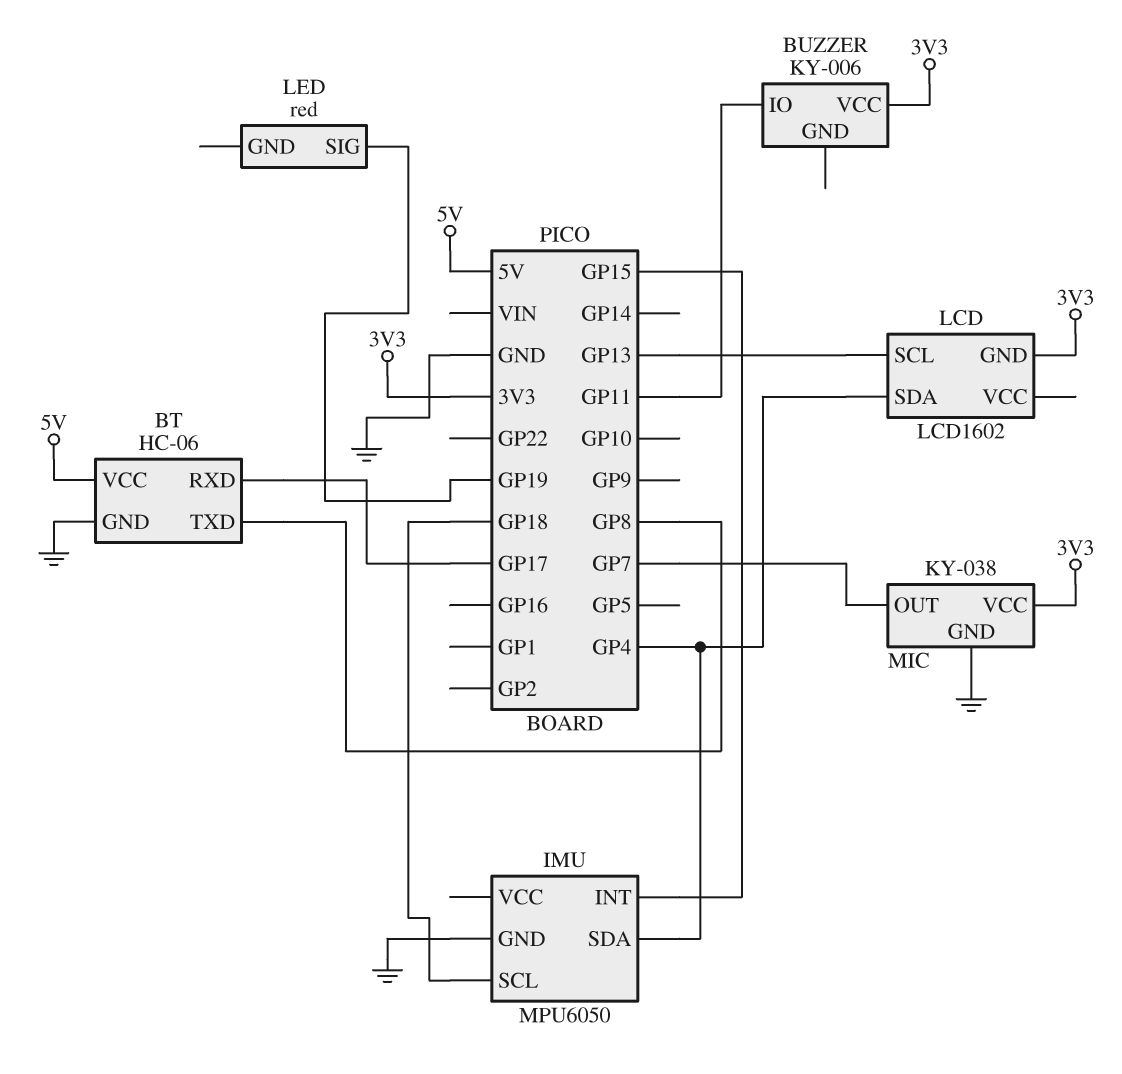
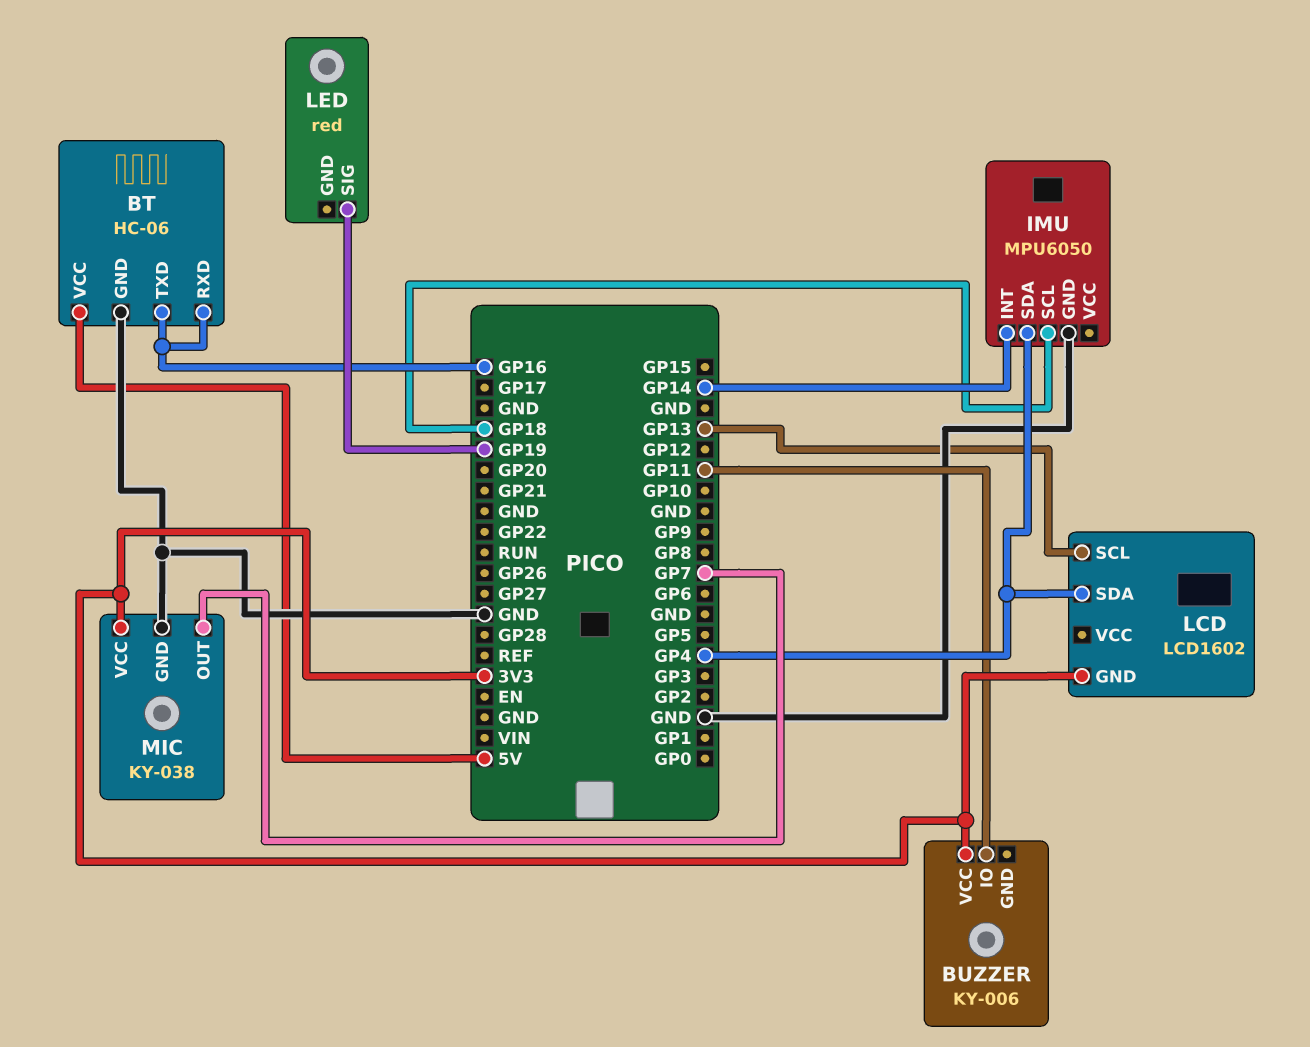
BT pin RXD: GP17 -> GP16
BT pin TXD: GP8 -> GP16
IMU pin INT: GP15 -> GP14

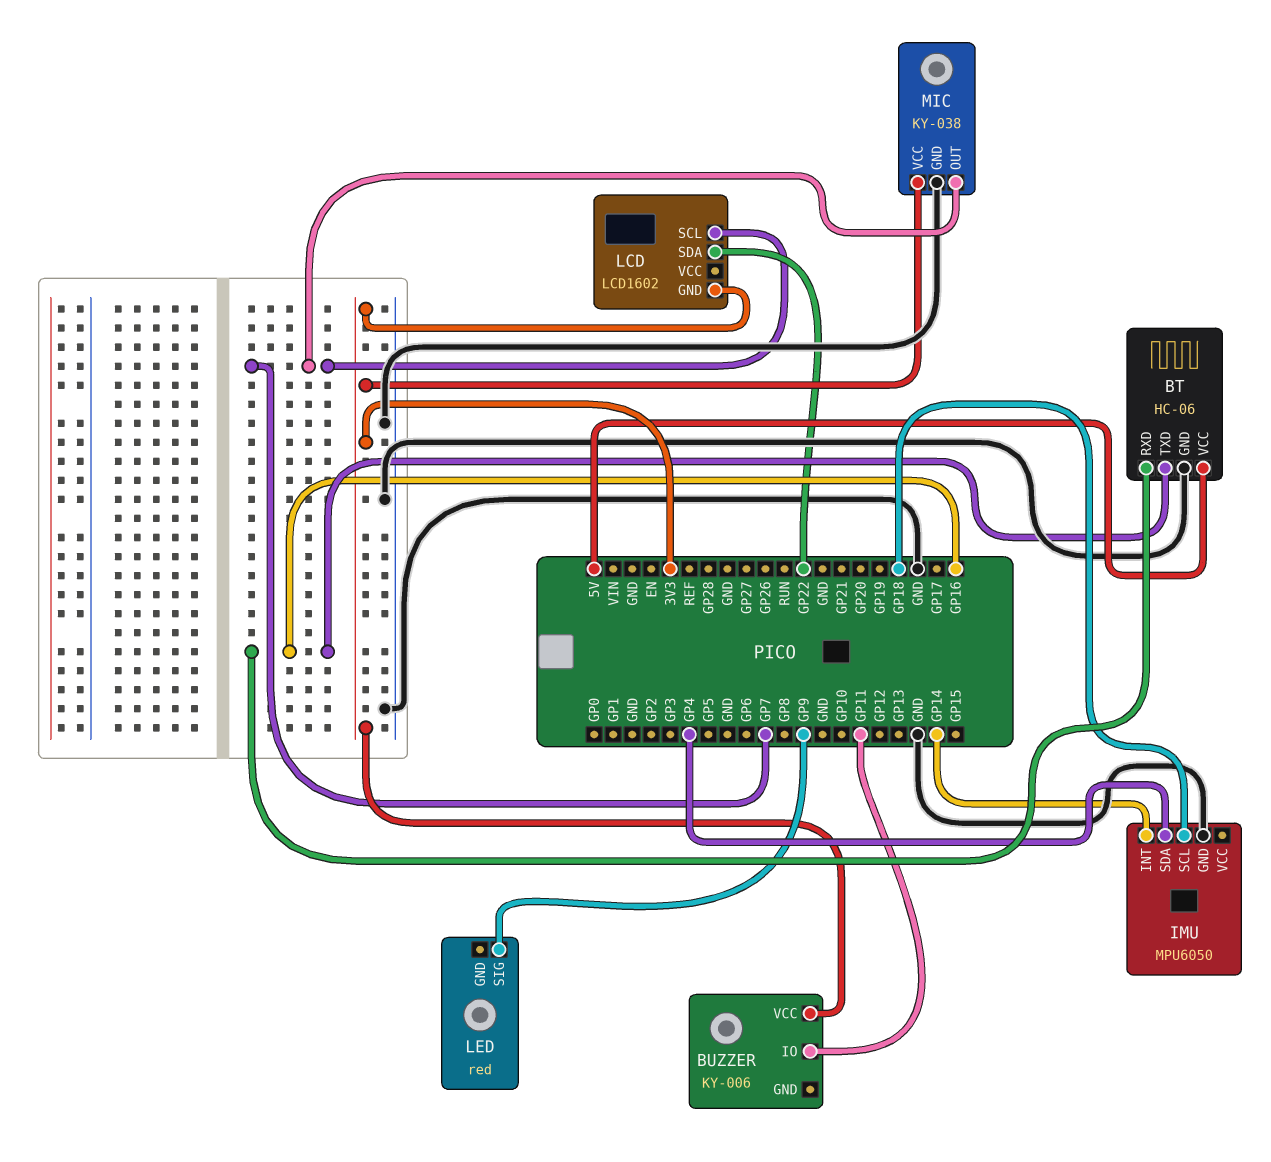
LCD pin SCL: GP13 -> GP7
LCD pin SDA: GP4 -> GP22
LED pin SIG: GP19 -> GP9

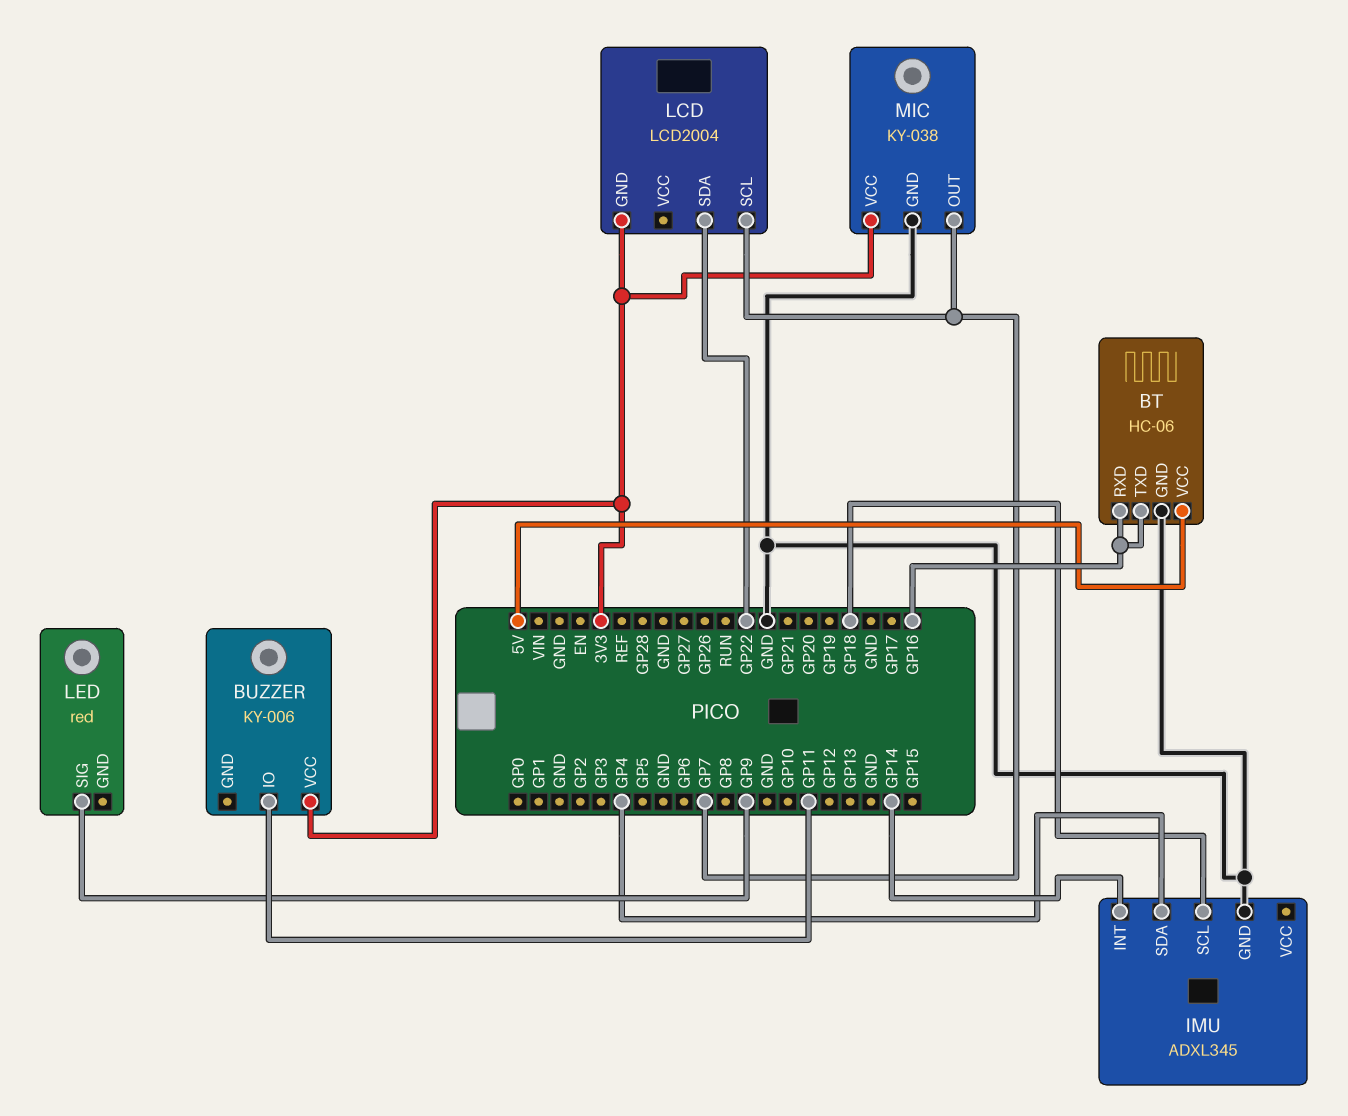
IMU: MPU6050 -> ADXL345
LCD: LCD1602 -> LCD2004

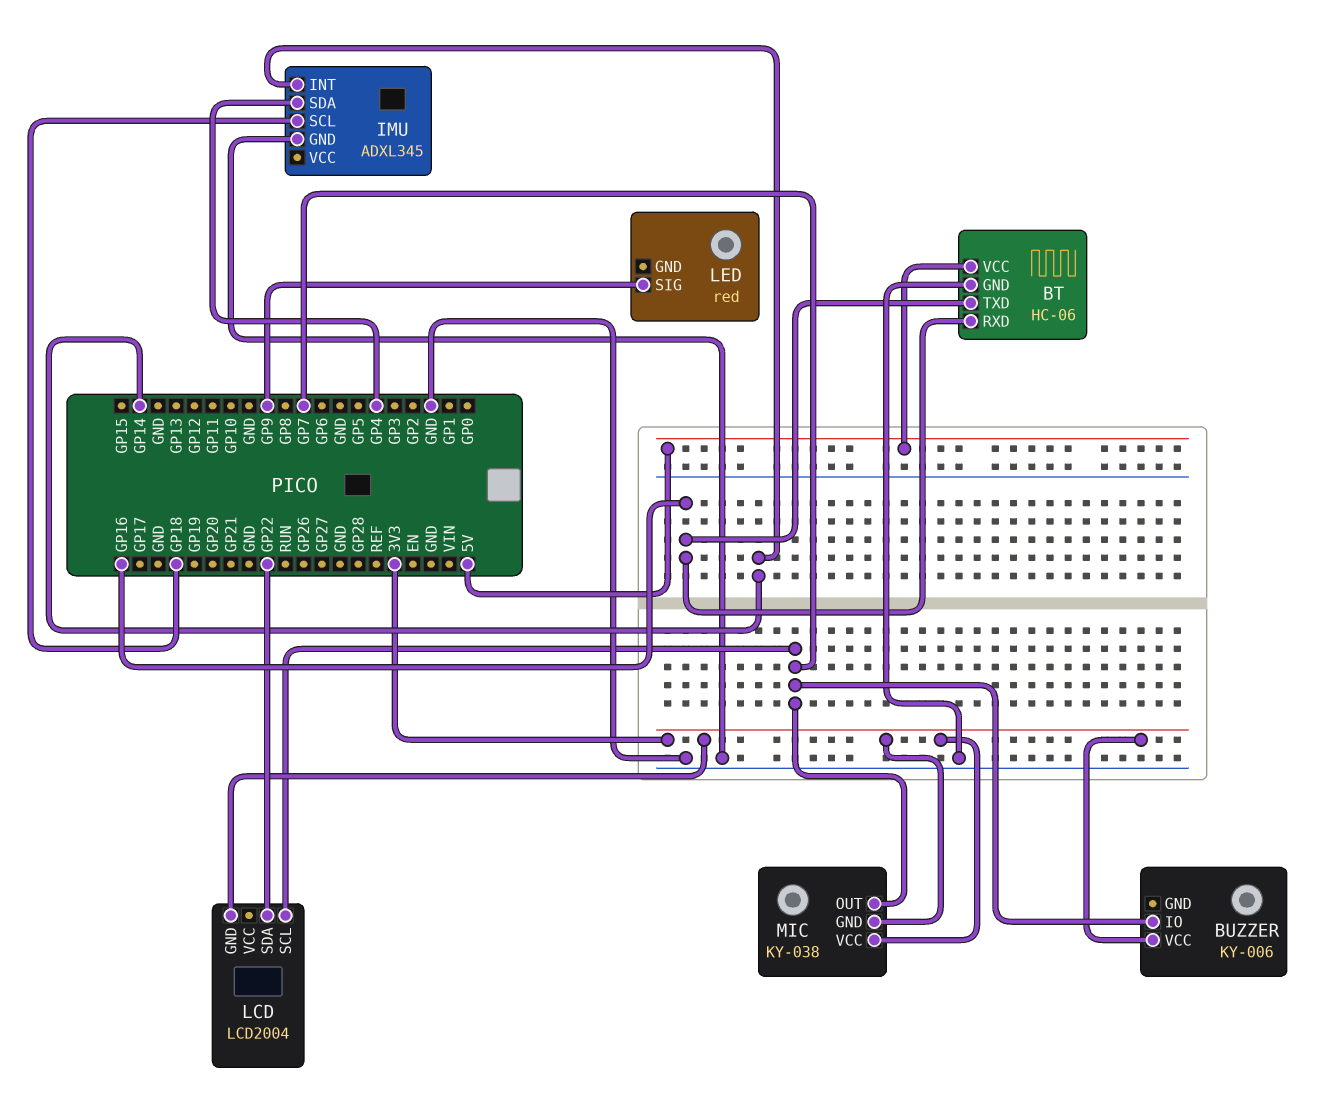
BUZZER pin IO: GP11 -> GP7
MIC pin GND: GND -> 3V3

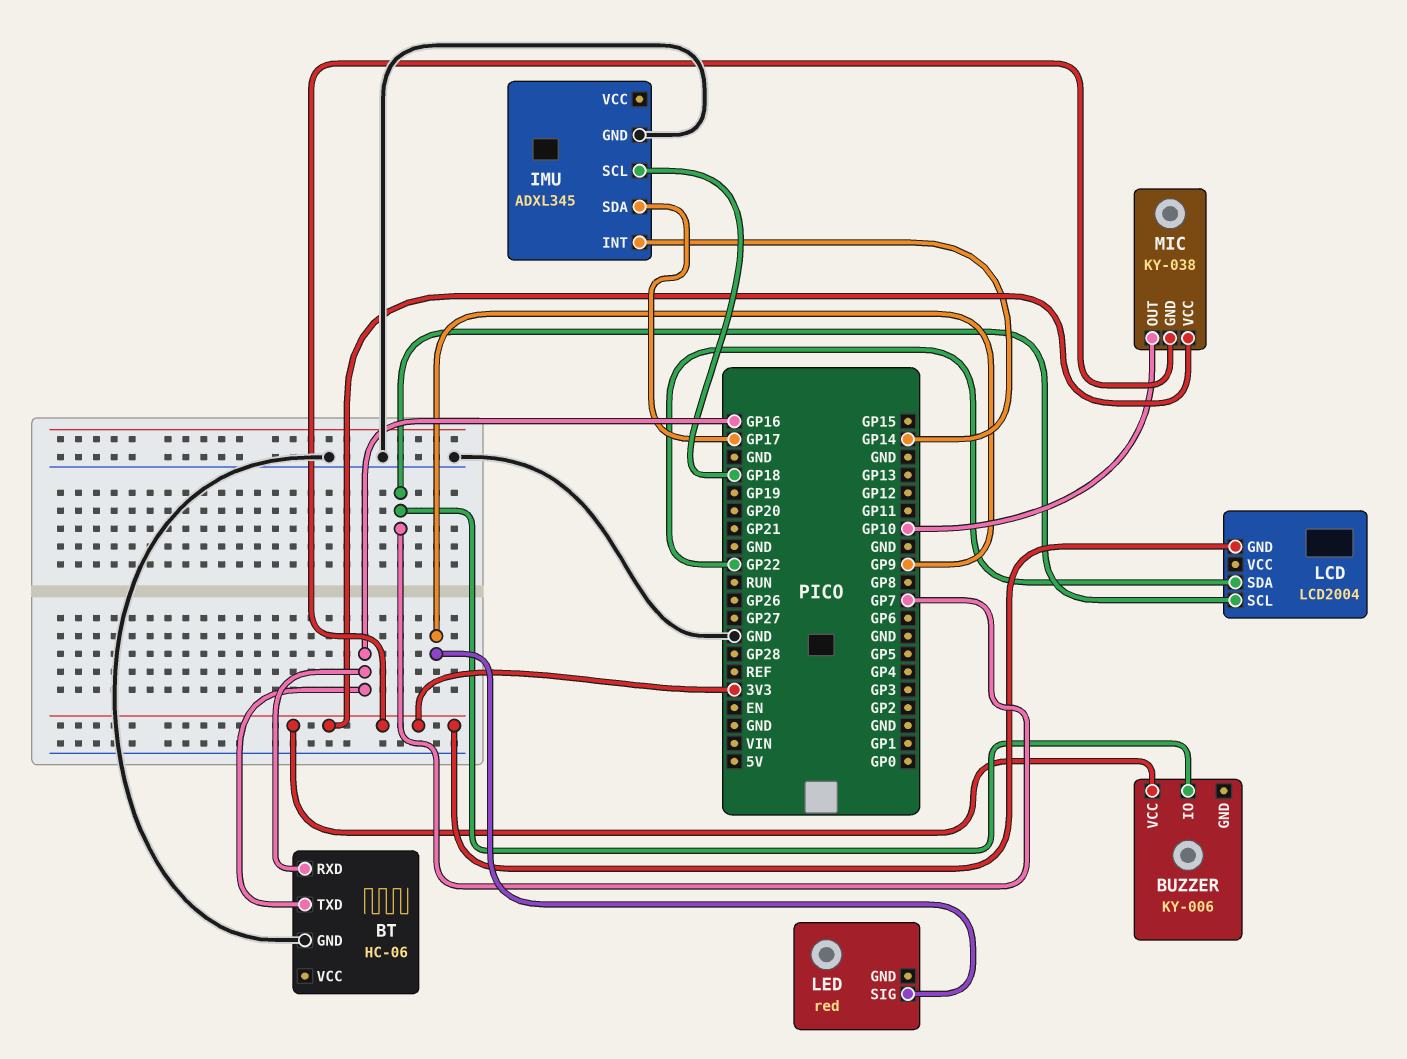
BT pin VCC: 5V -> none
IMU pin SDA: GP4 -> GP17
MIC pin OUT: GP7 -> GP10

